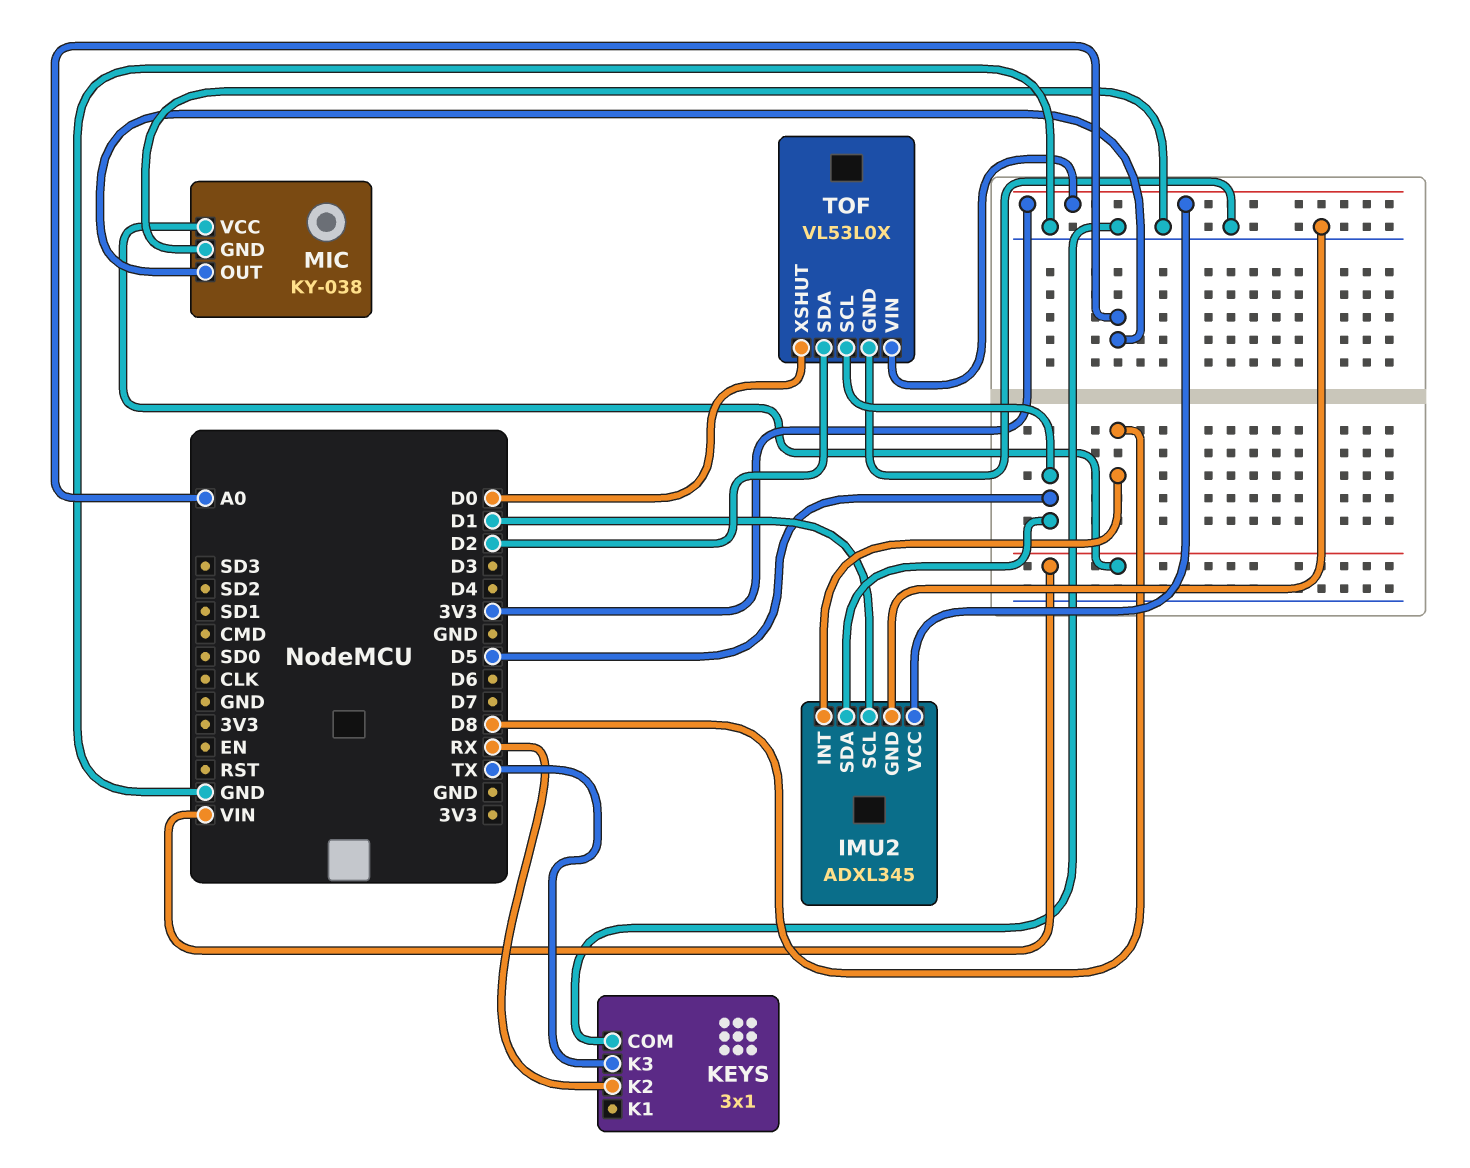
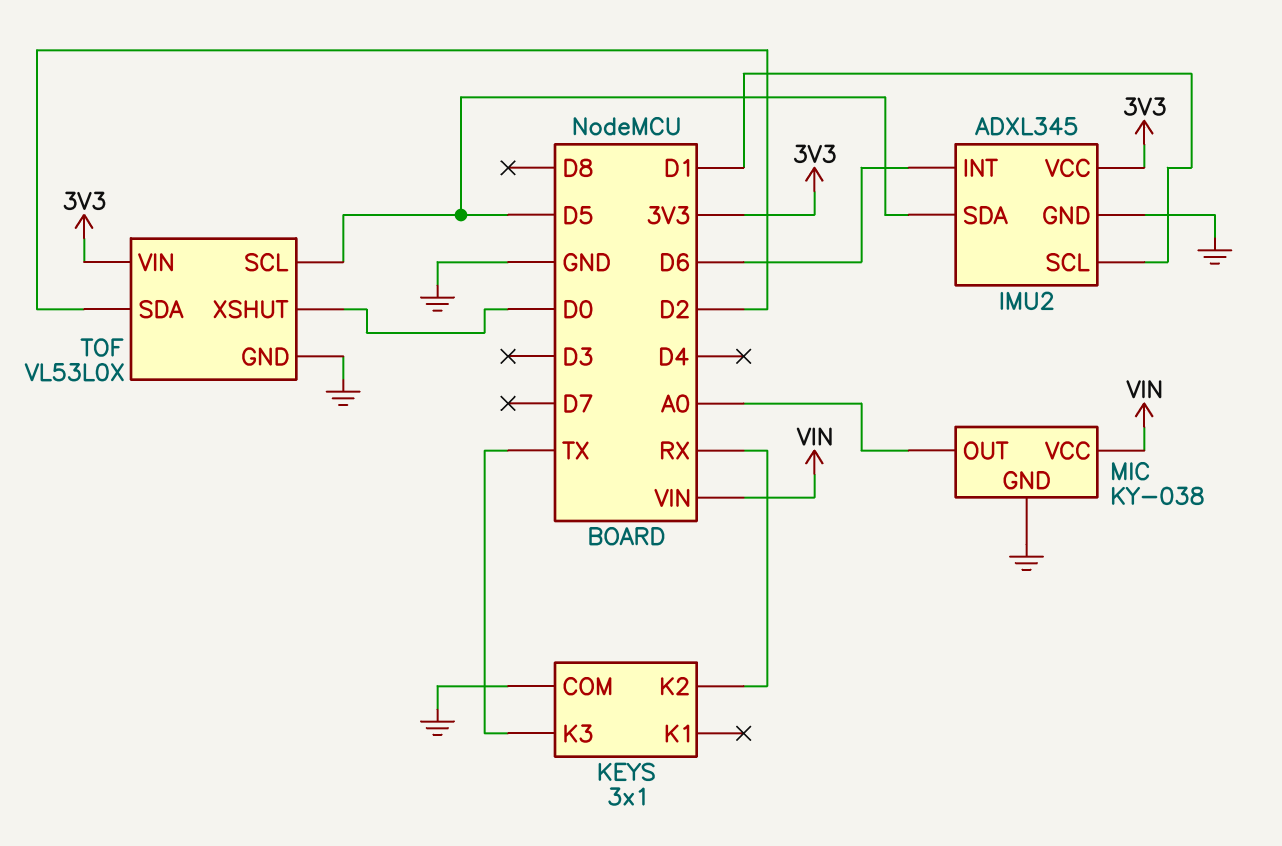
IMU2 pin INT: D8 -> D6

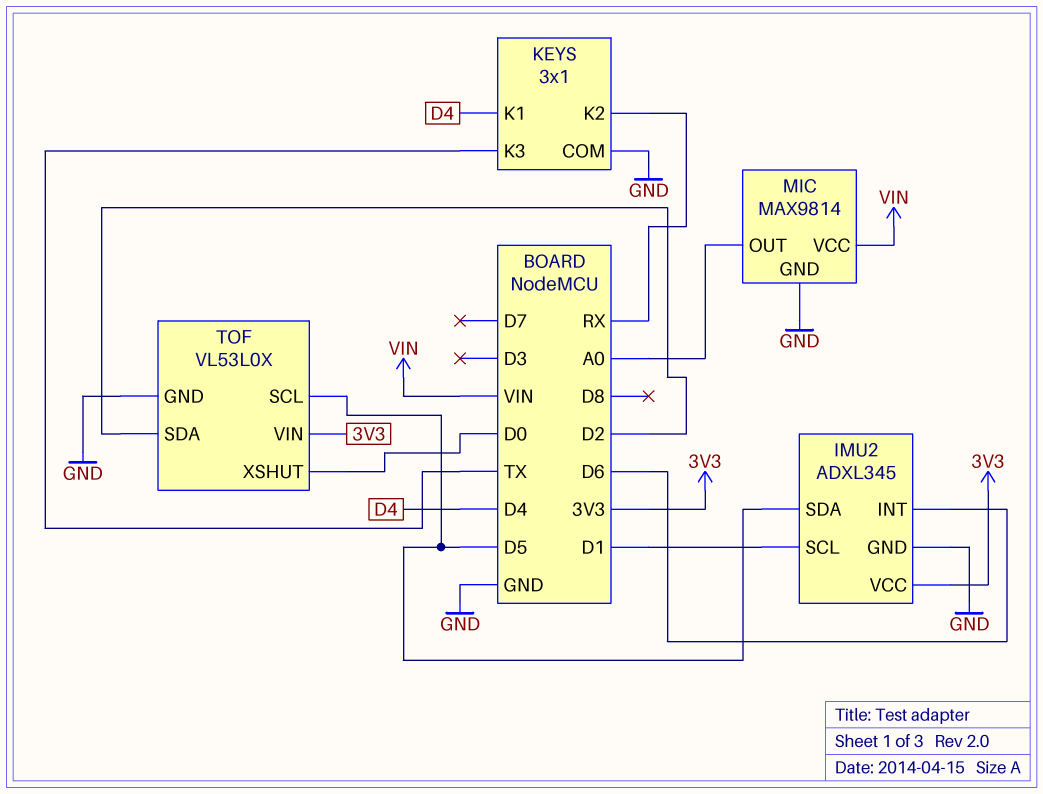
KEYS pin K1: none -> D4
MIC: KY-038 -> MAX9814

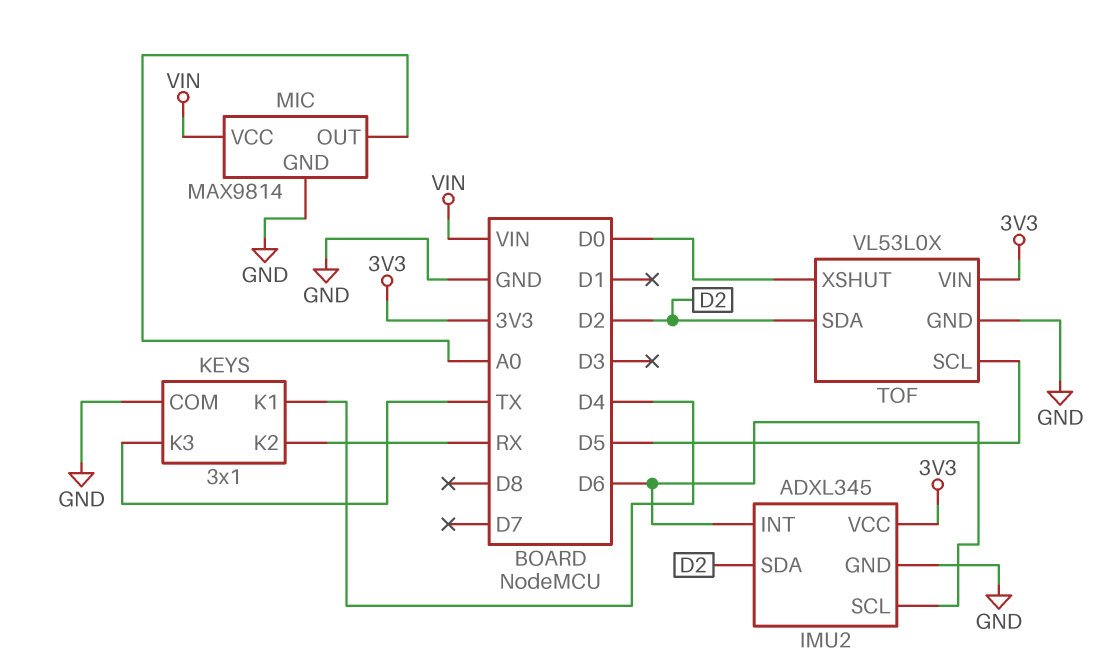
IMU2 pin SCL: D1 -> D6
IMU2 pin SDA: D5 -> D2

